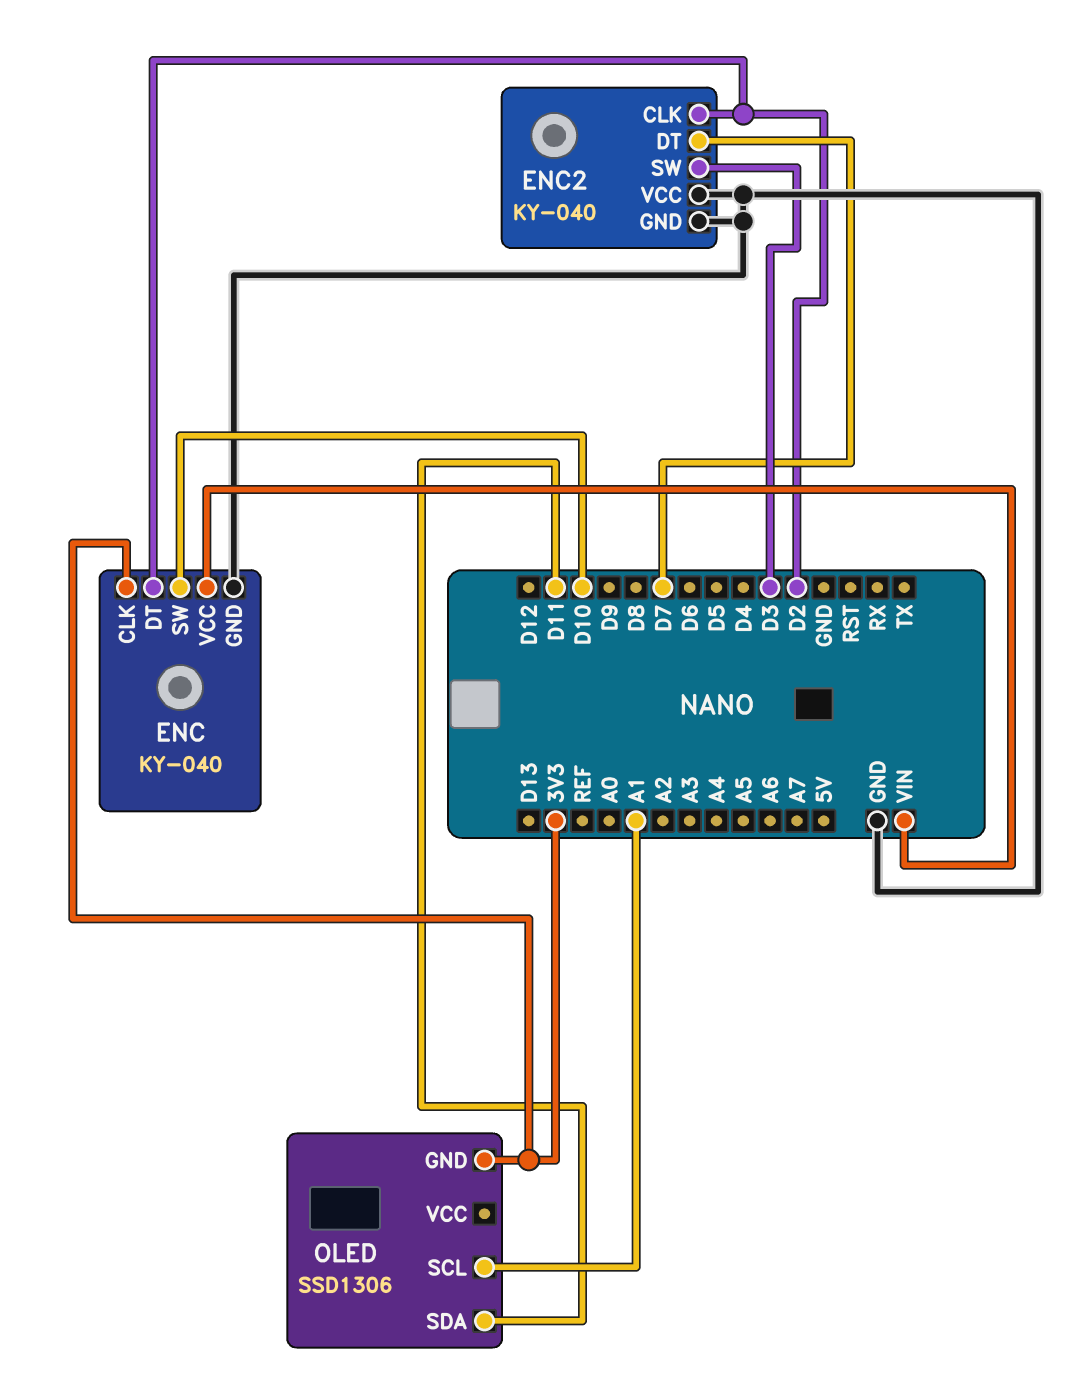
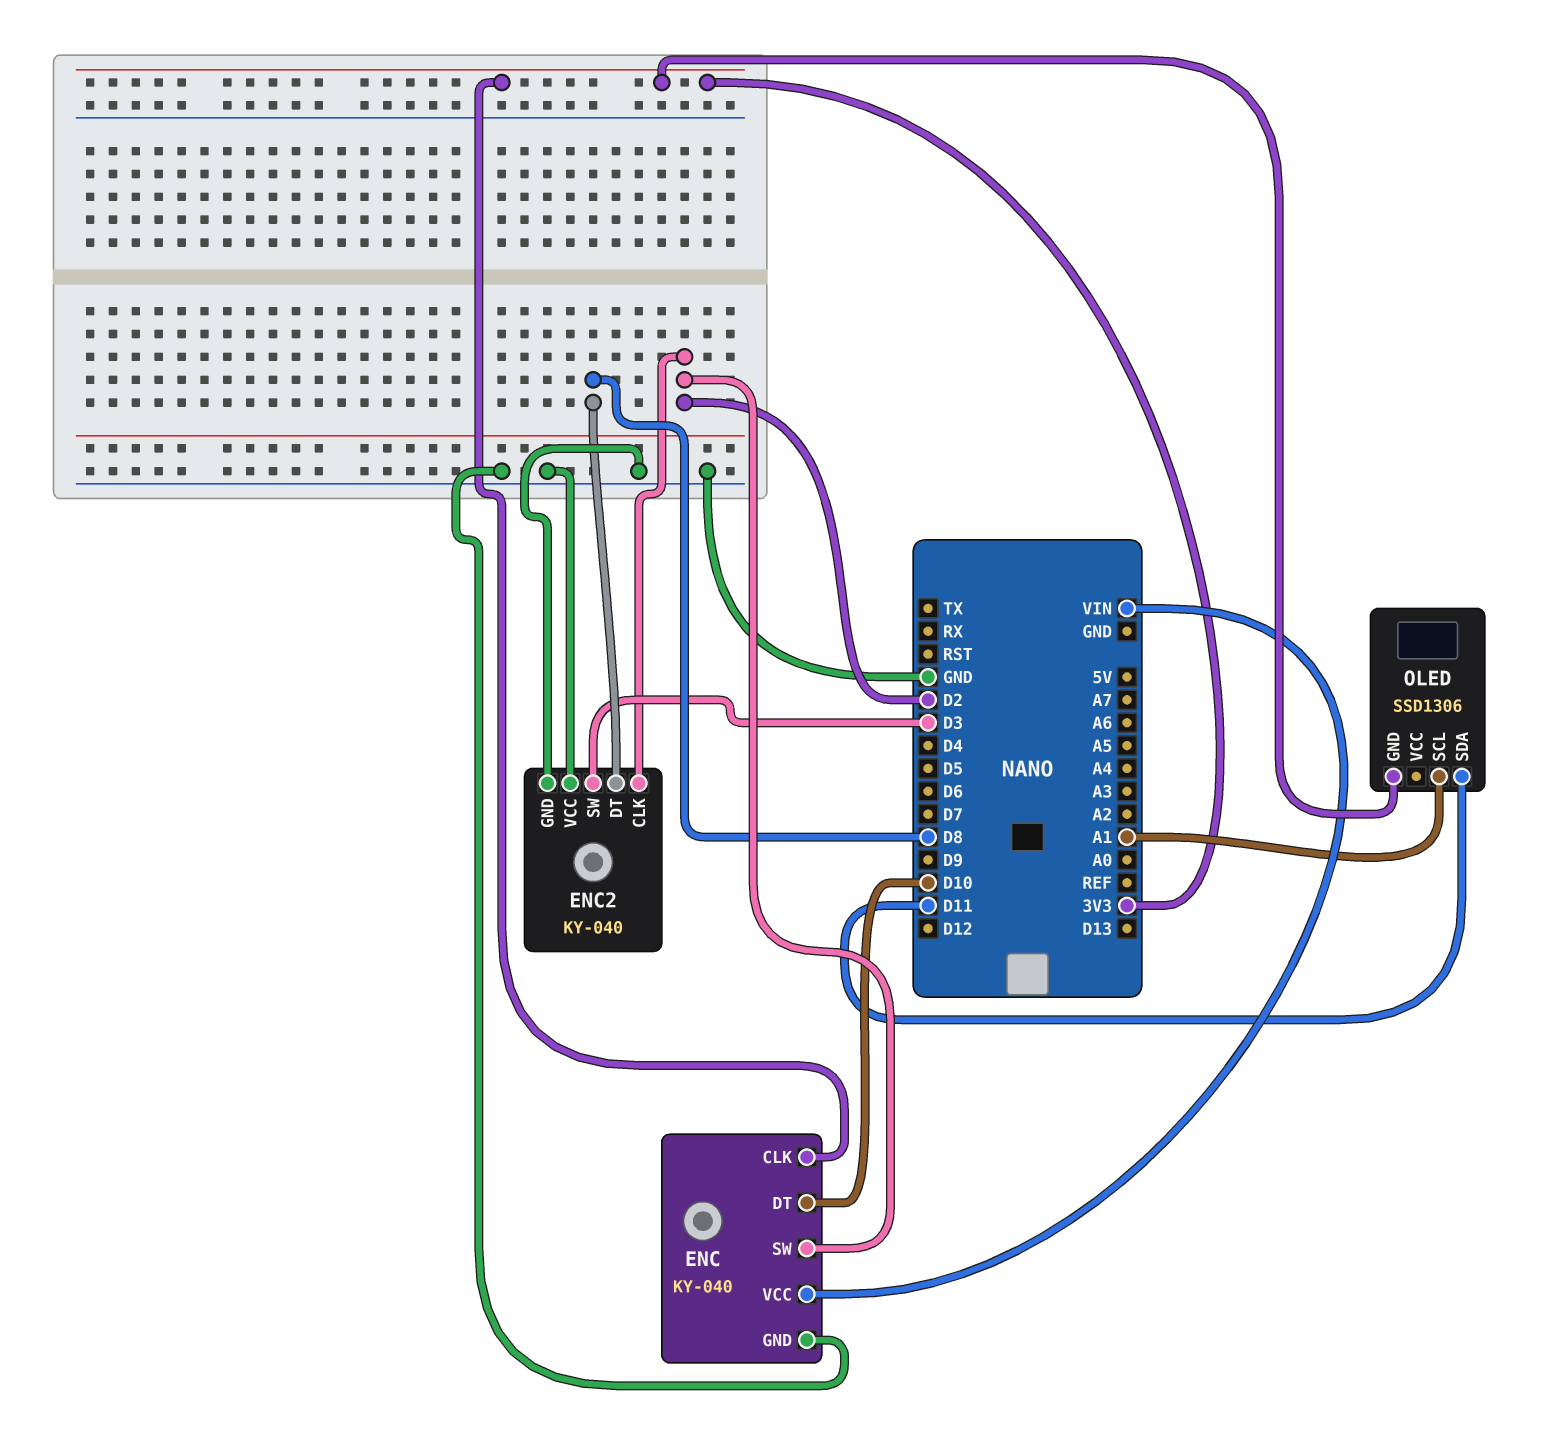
ENC pin DT: D2 -> D10
ENC pin SW: D10 -> D2
ENC2 pin DT: D7 -> D8

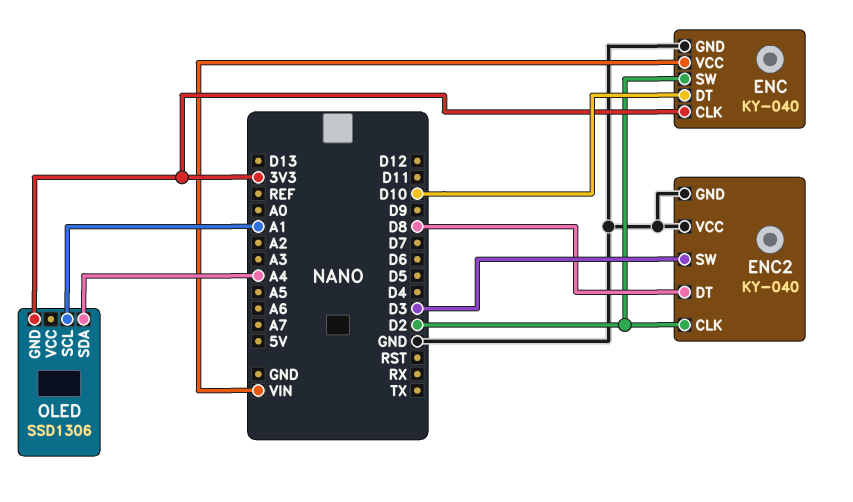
OLED pin SDA: D11 -> A4

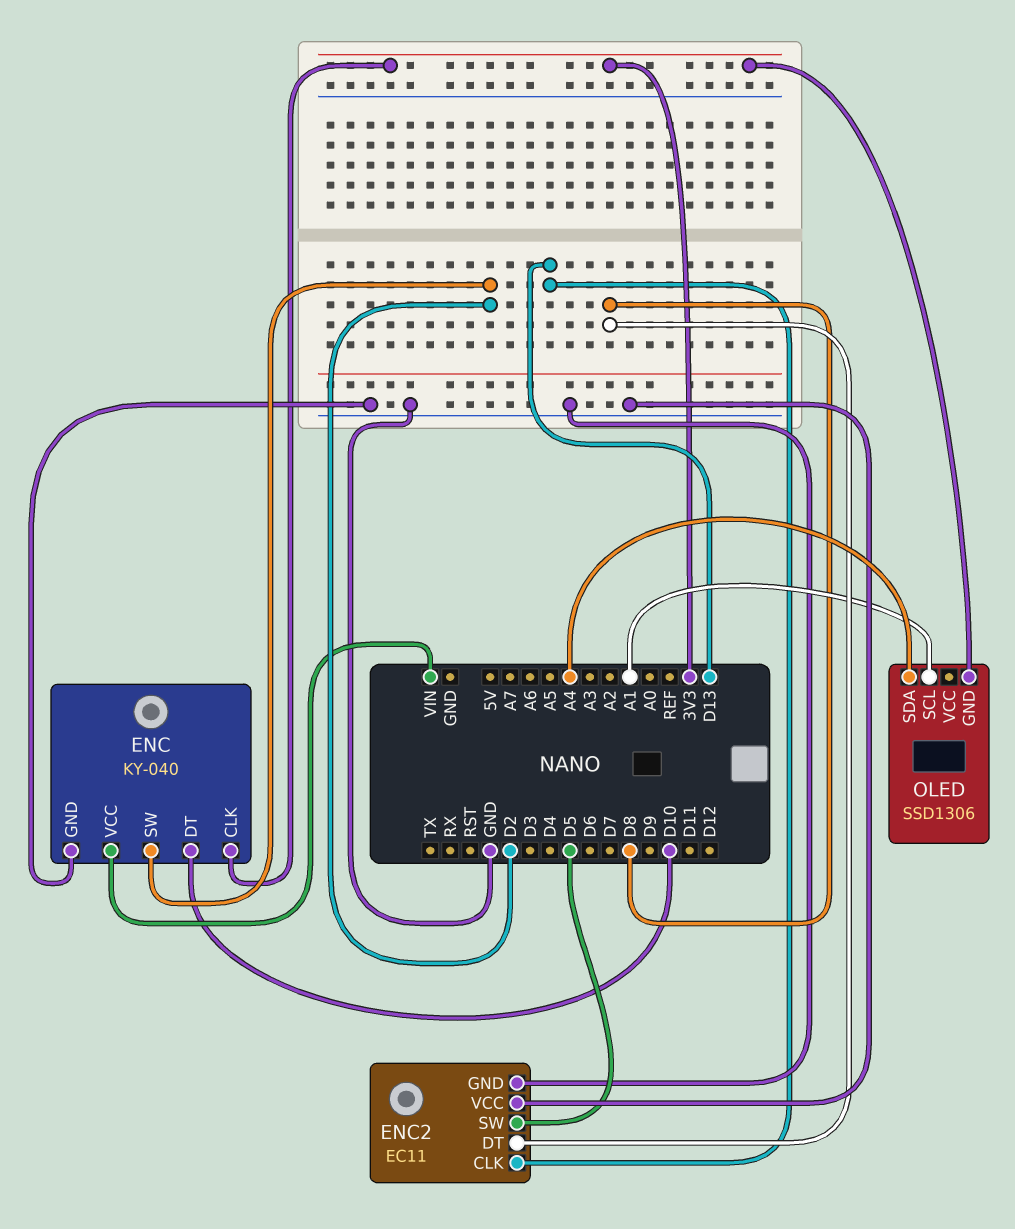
ENC2: KY-040 -> EC11
ENC2 pin CLK: D2 -> D13
ENC2 pin SW: D3 -> D5

